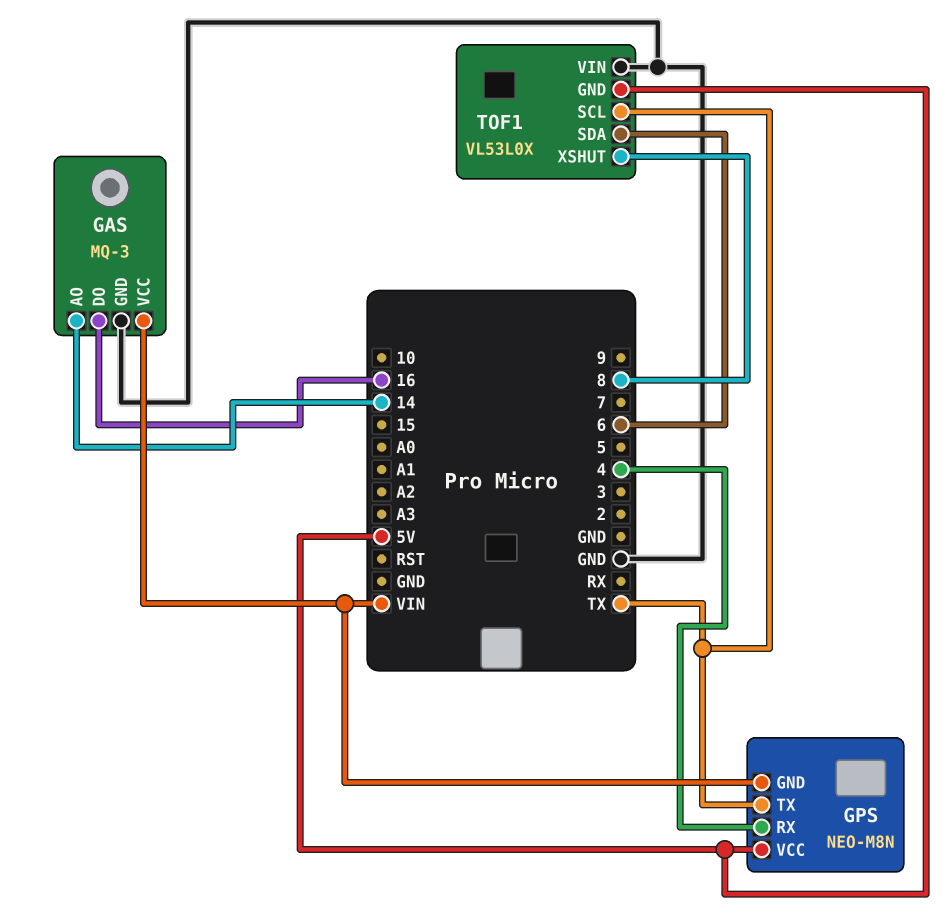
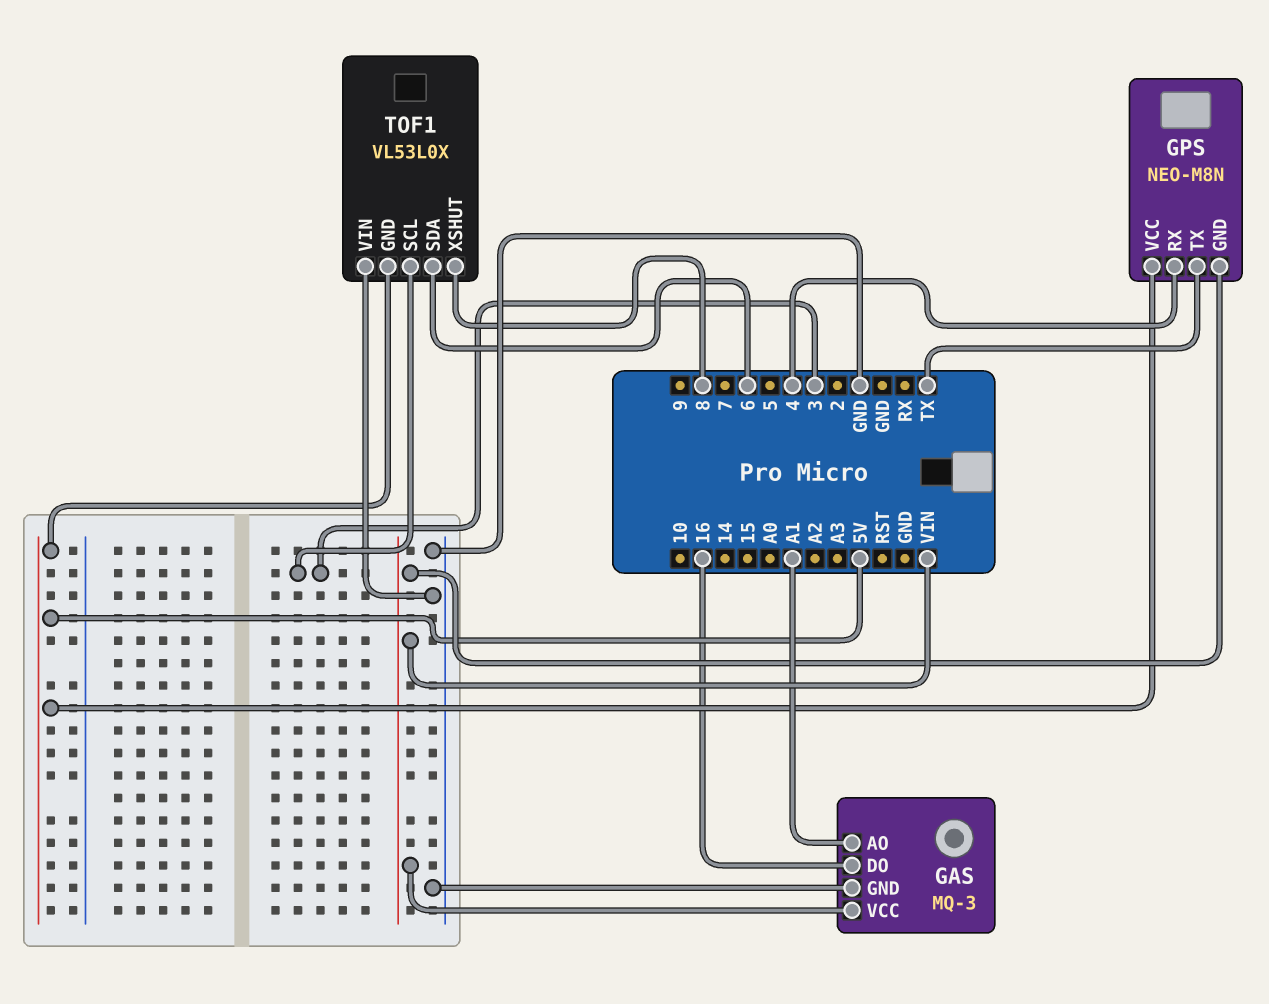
GAS pin AO: 14 -> A1
TOF1 pin SCL: TX -> 3

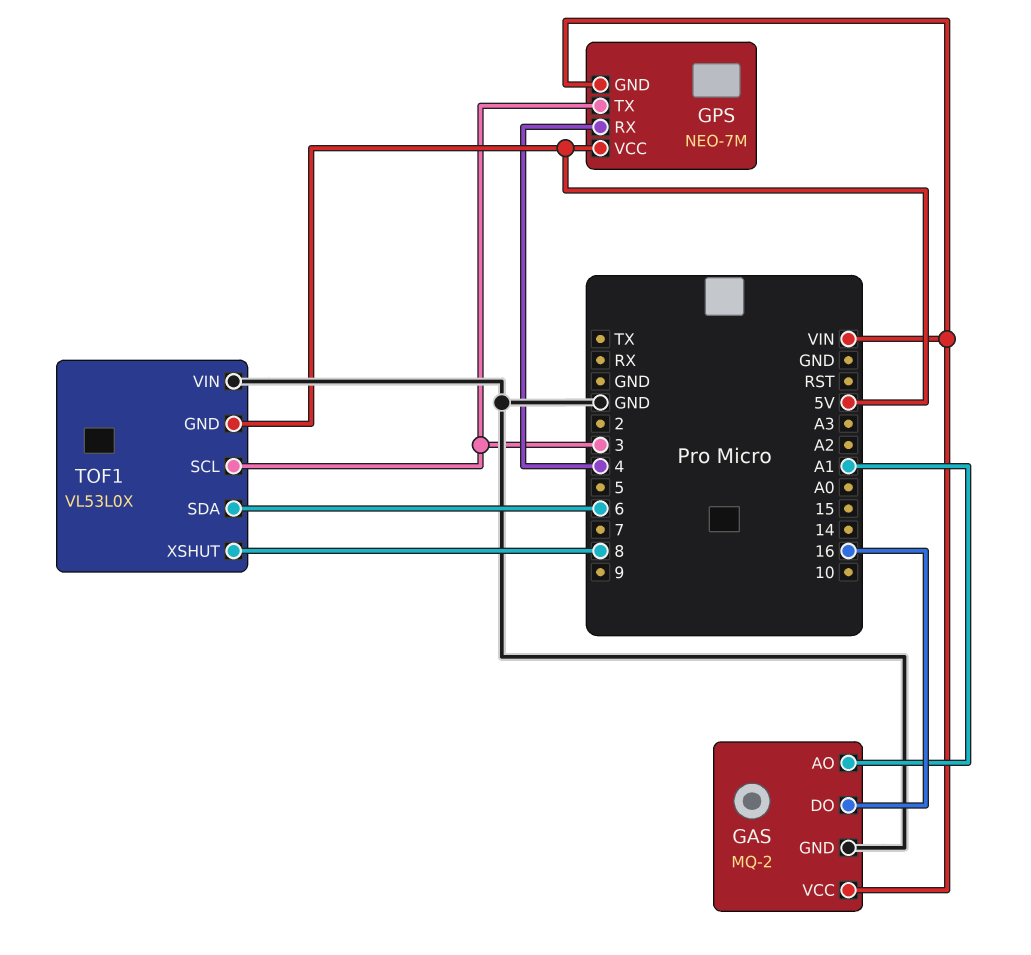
GAS: MQ-3 -> MQ-2
GPS: NEO-M8N -> NEO-7M
GPS pin TX: TX -> 3

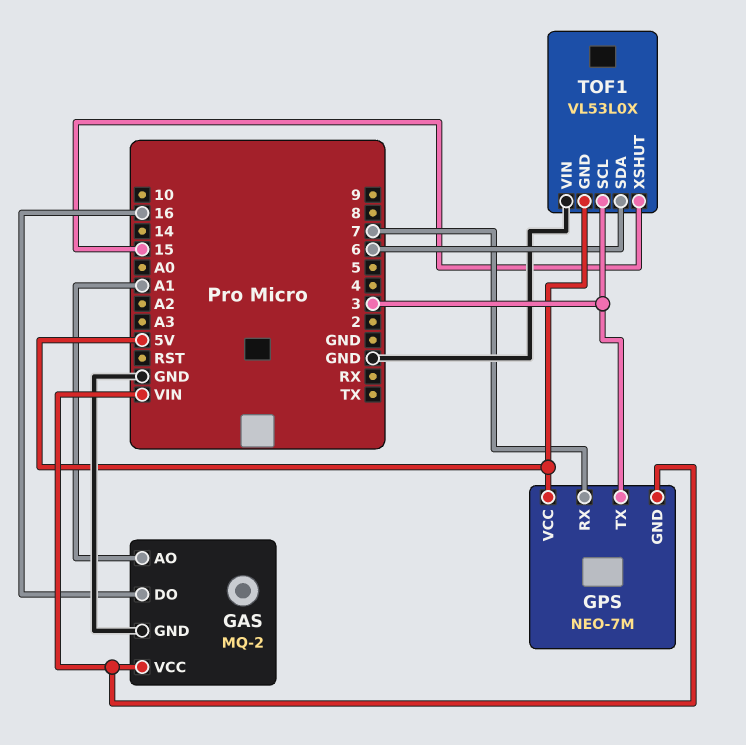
GPS pin RX: 4 -> 7
TOF1 pin XSHUT: 8 -> 15

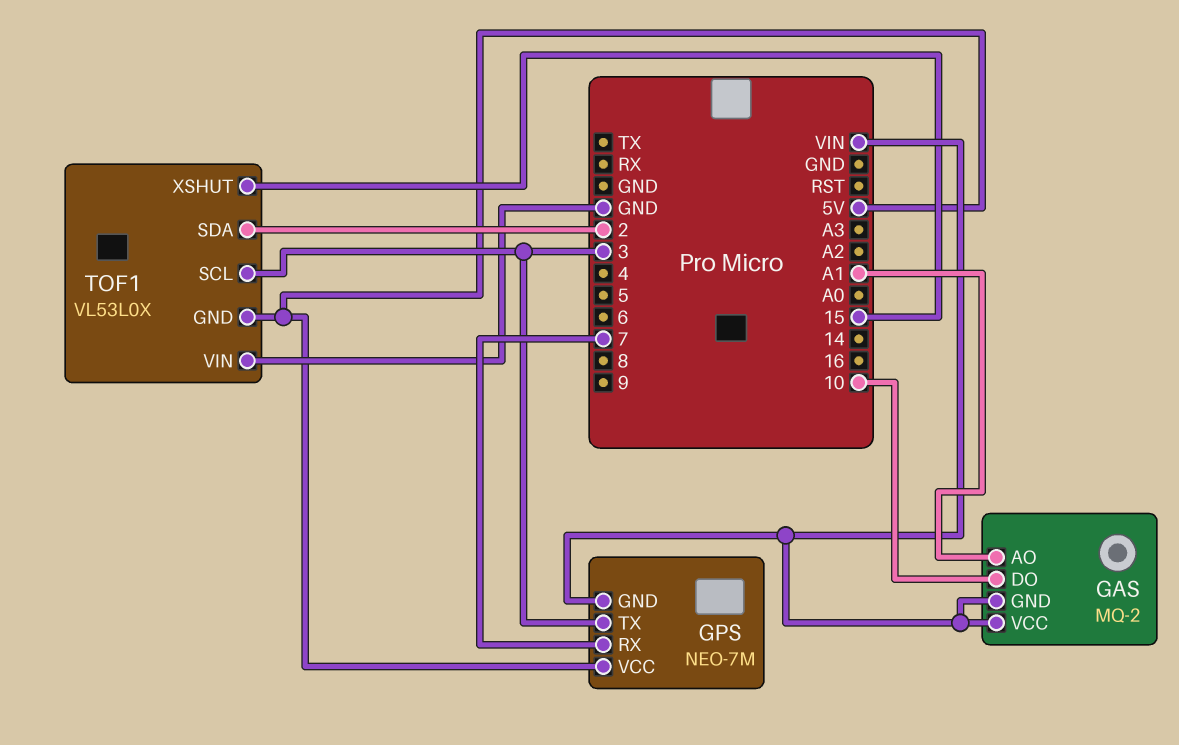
GAS pin DO: 16 -> 10
GAS pin GND: GND -> VIN
TOF1 pin SDA: 6 -> 2

